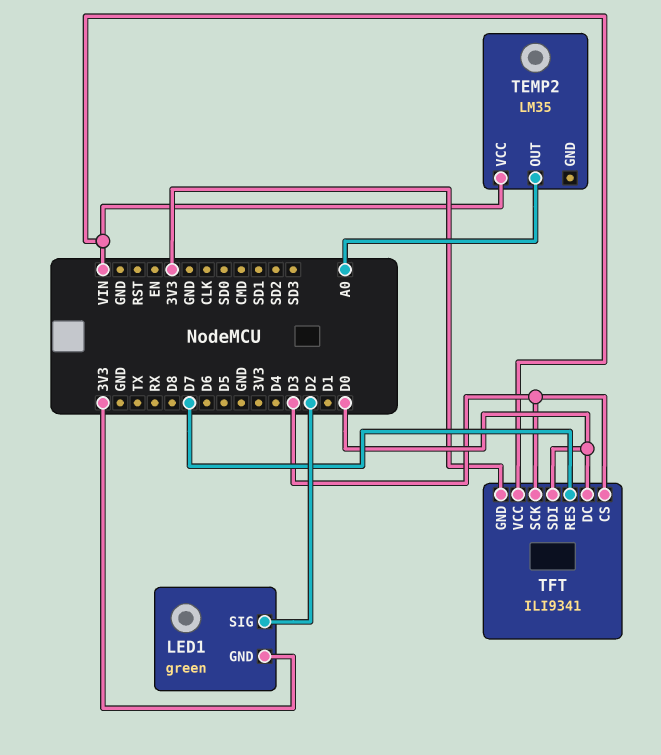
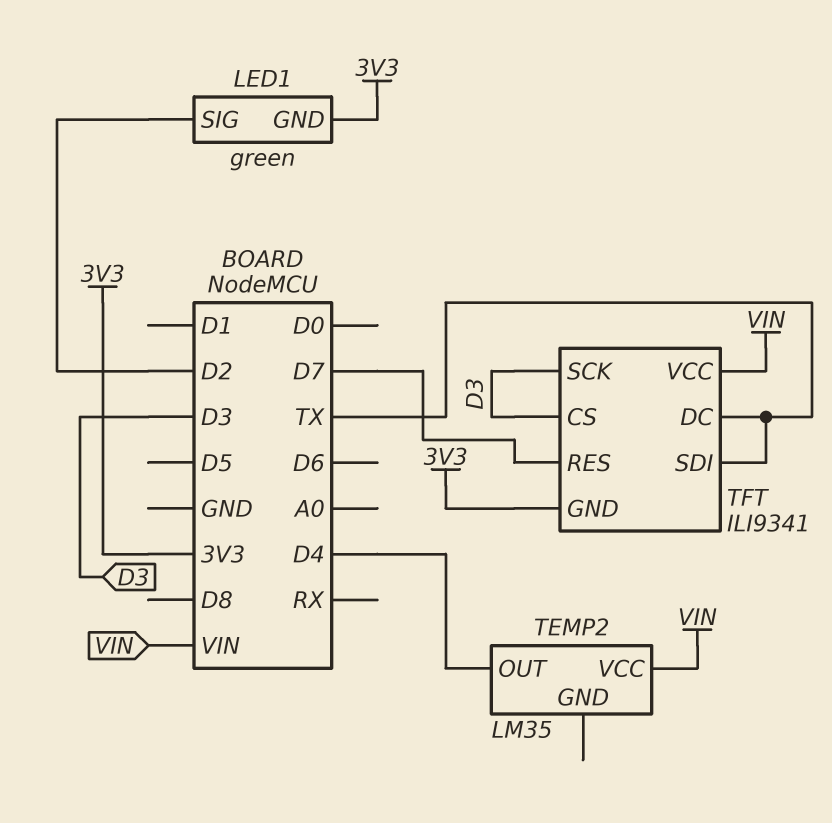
TEMP2 pin OUT: A0 -> D4
TFT pin DC: D0 -> TX
TFT pin SDI: D0 -> TX

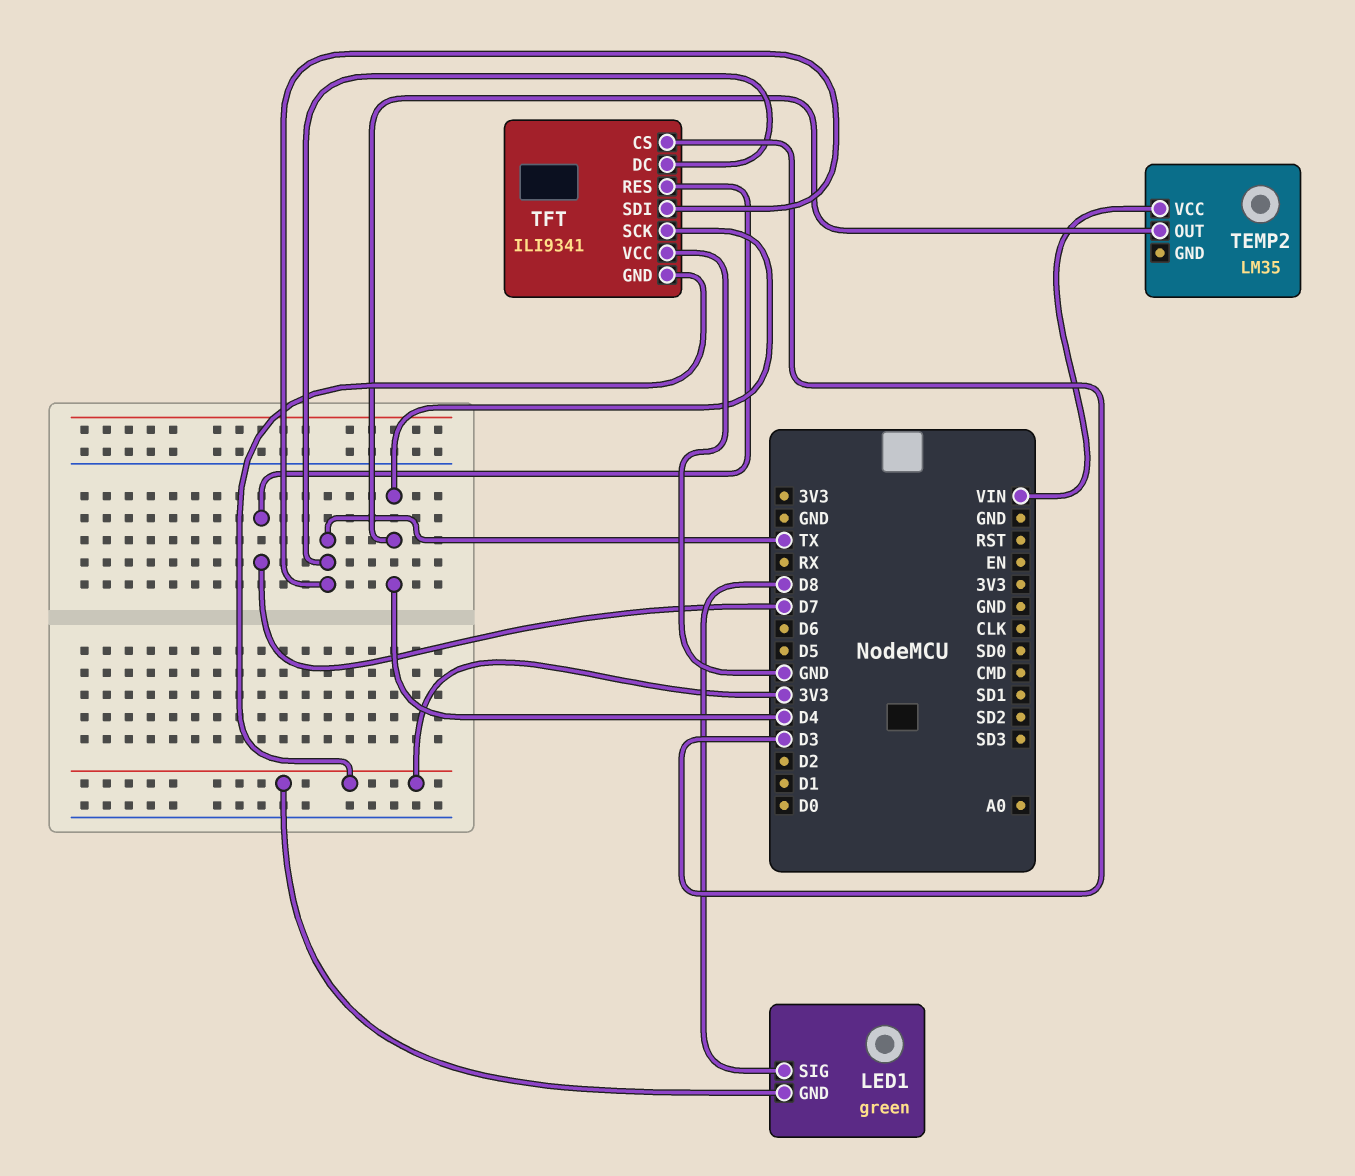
LED1 pin SIG: D2 -> D8
TFT pin SCK: D3 -> D4
TFT pin VCC: VIN -> GND

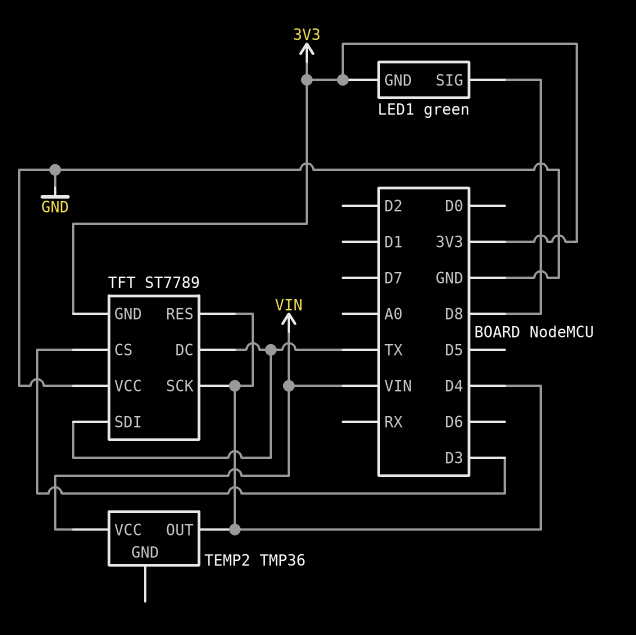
TEMP2: LM35 -> TMP36
TFT: ILI9341 -> ST7789
TFT pin RES: D7 -> D4

